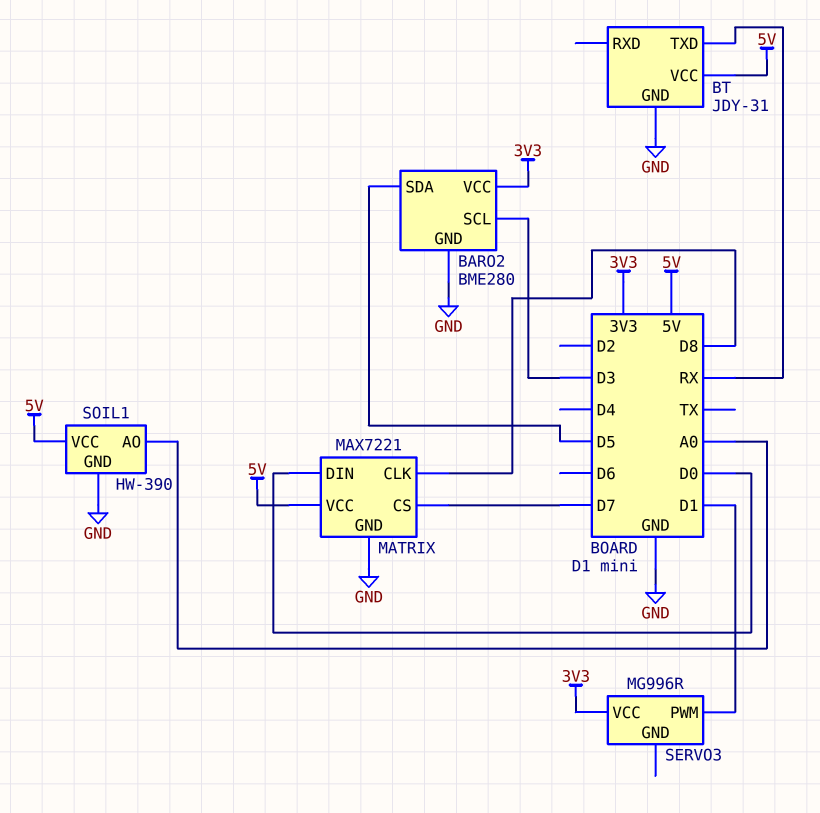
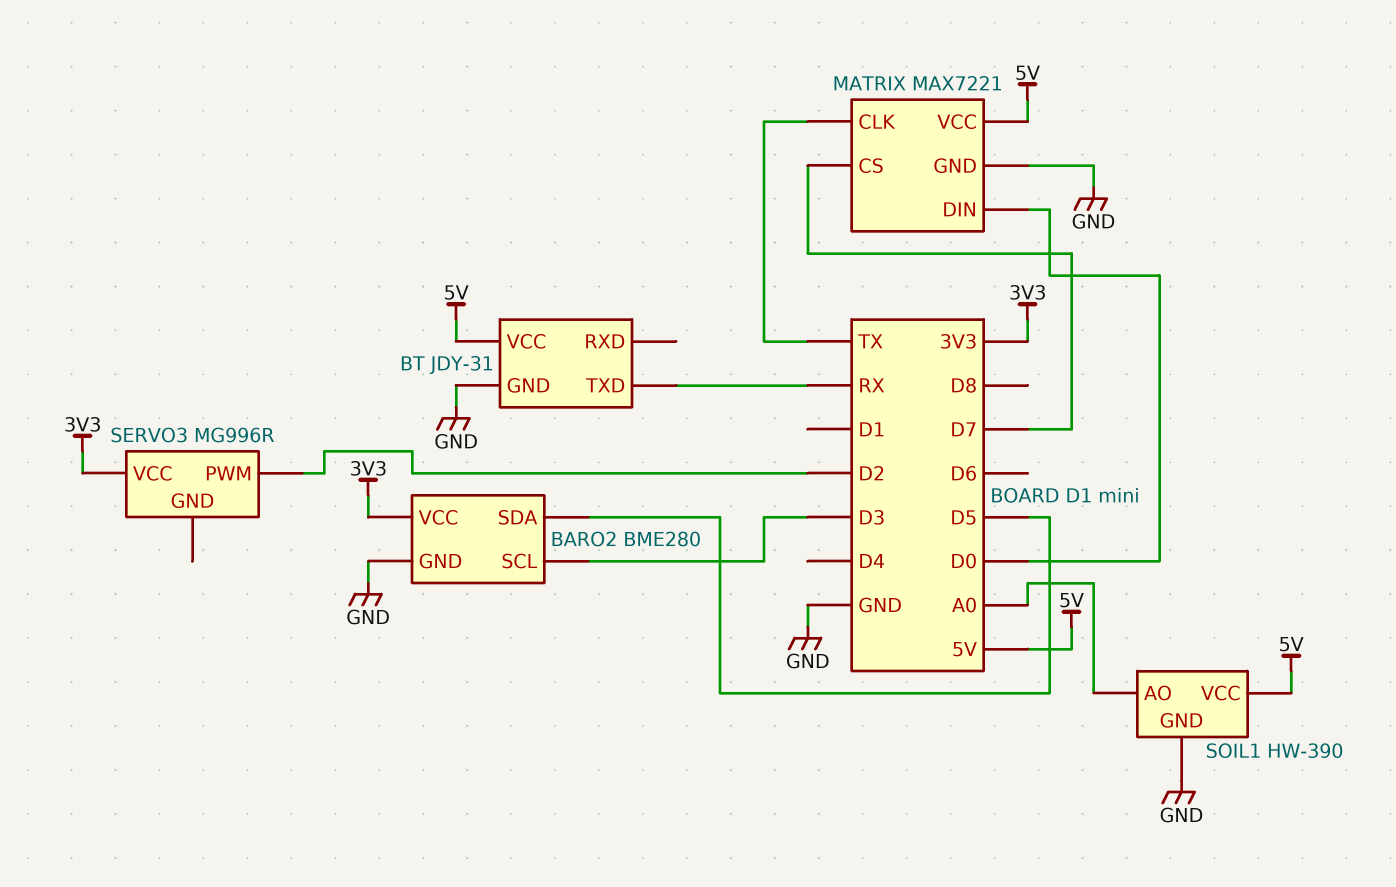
MATRIX pin CLK: D8 -> TX
SERVO3 pin PWM: D1 -> D2

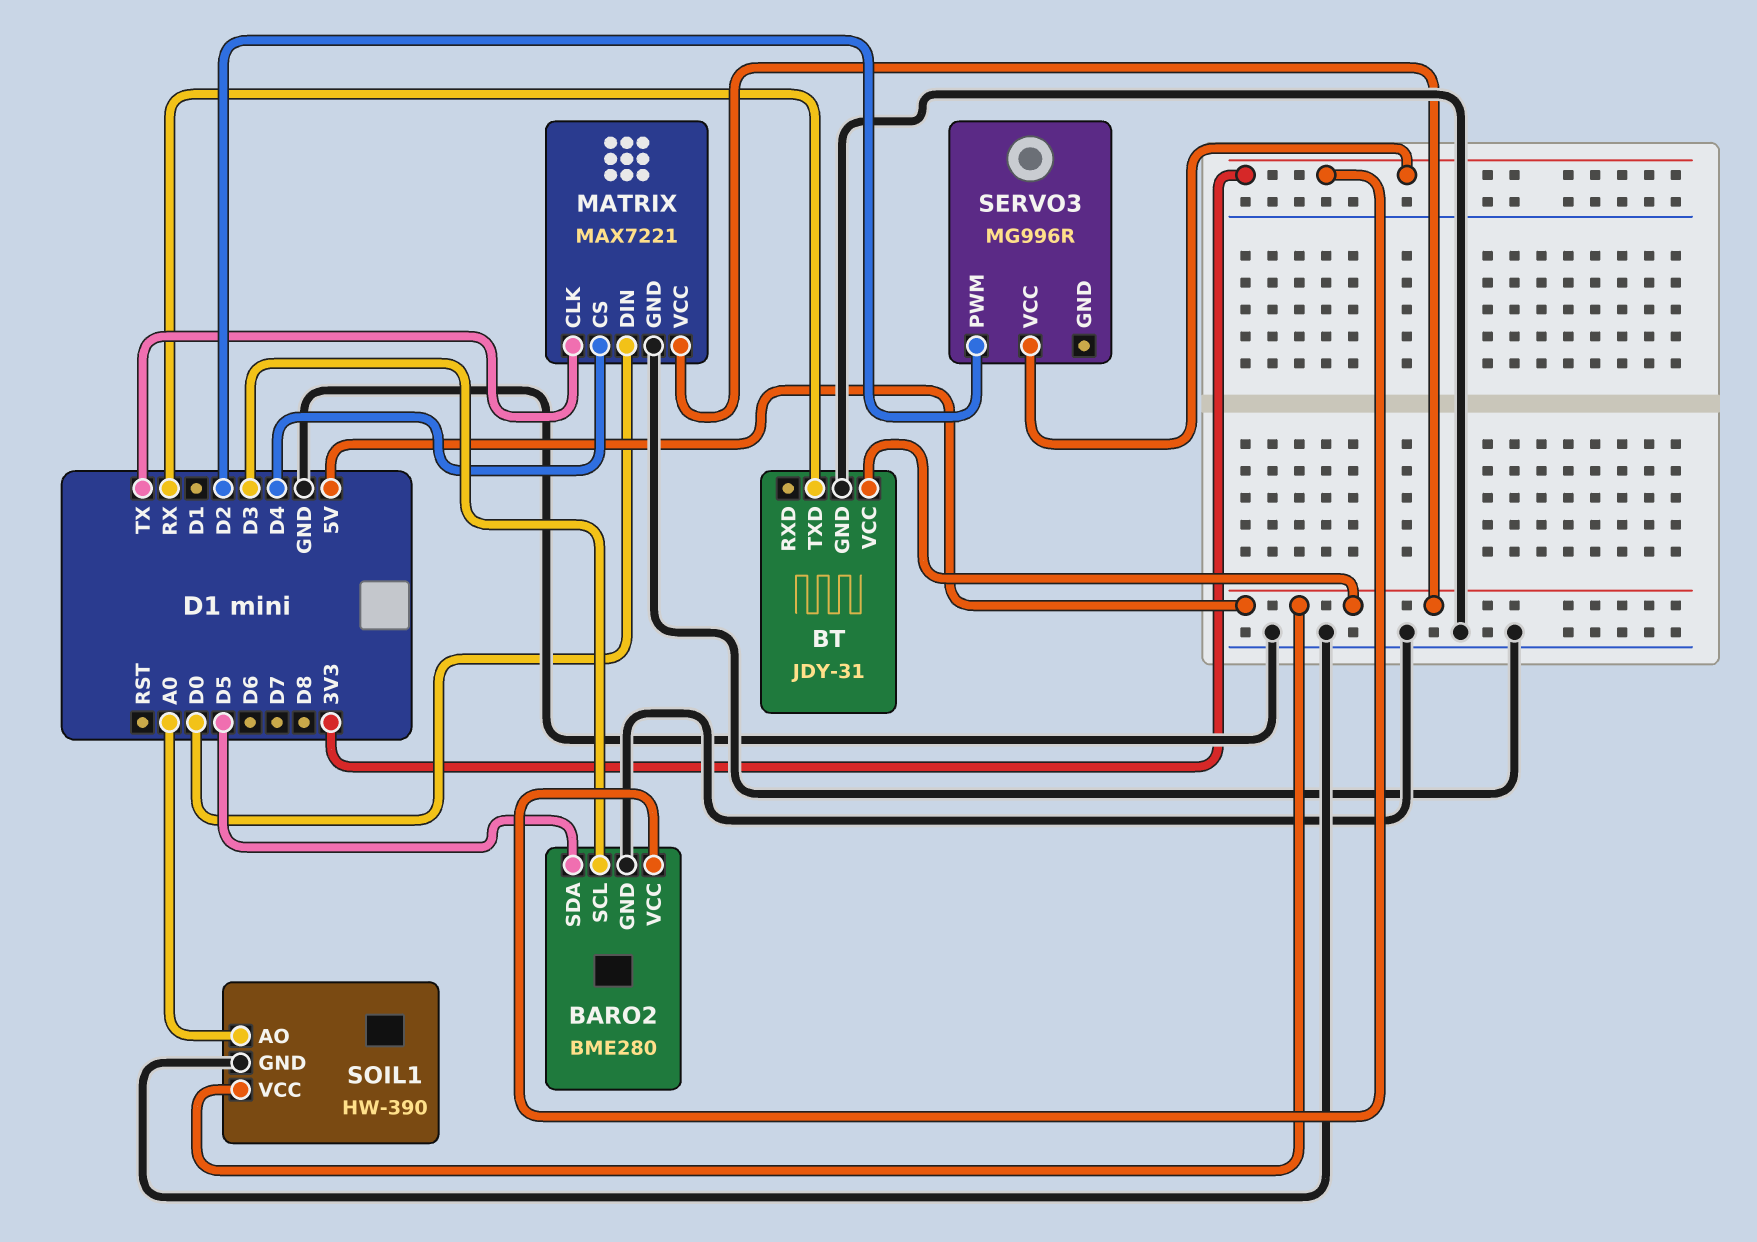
MATRIX pin CS: D7 -> D4

